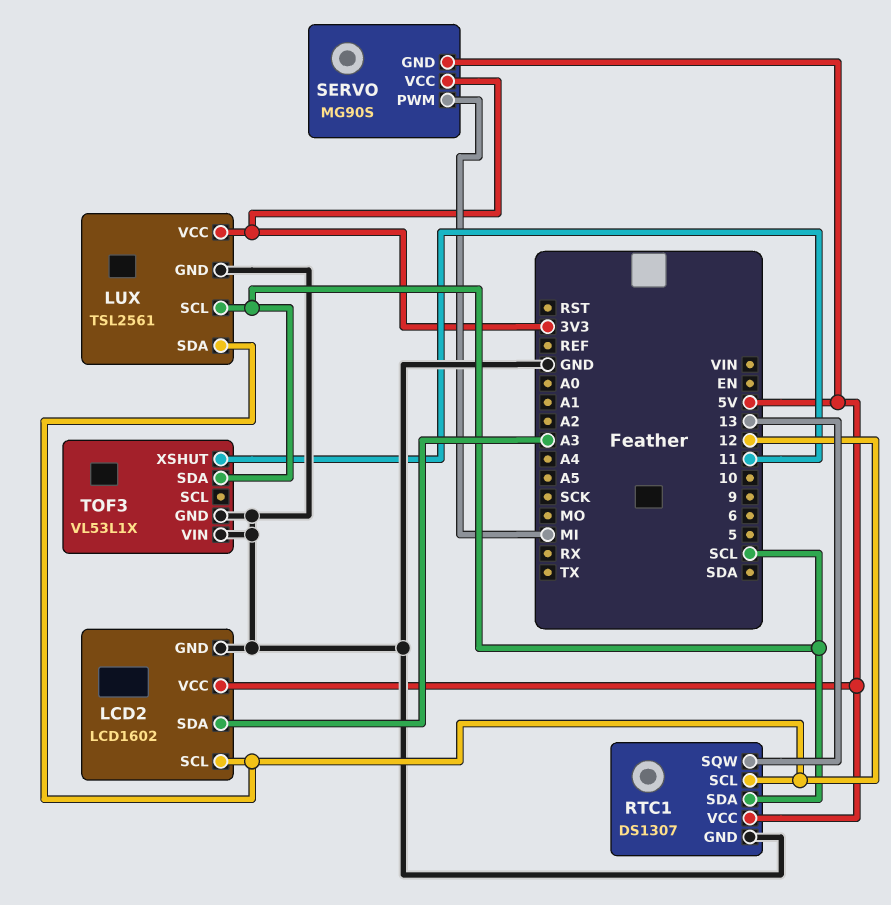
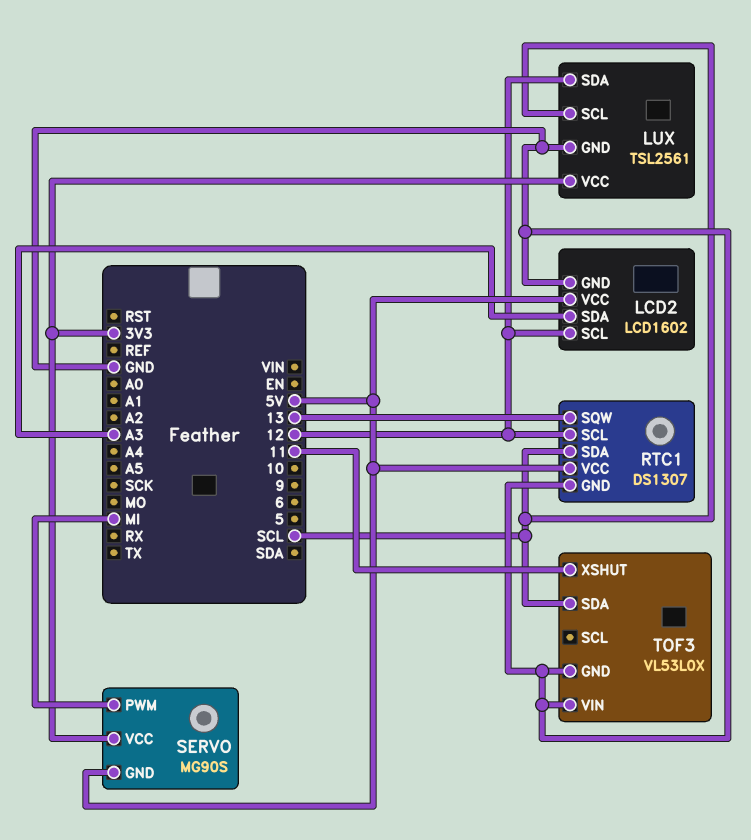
TOF3: VL53L1X -> VL53L0X

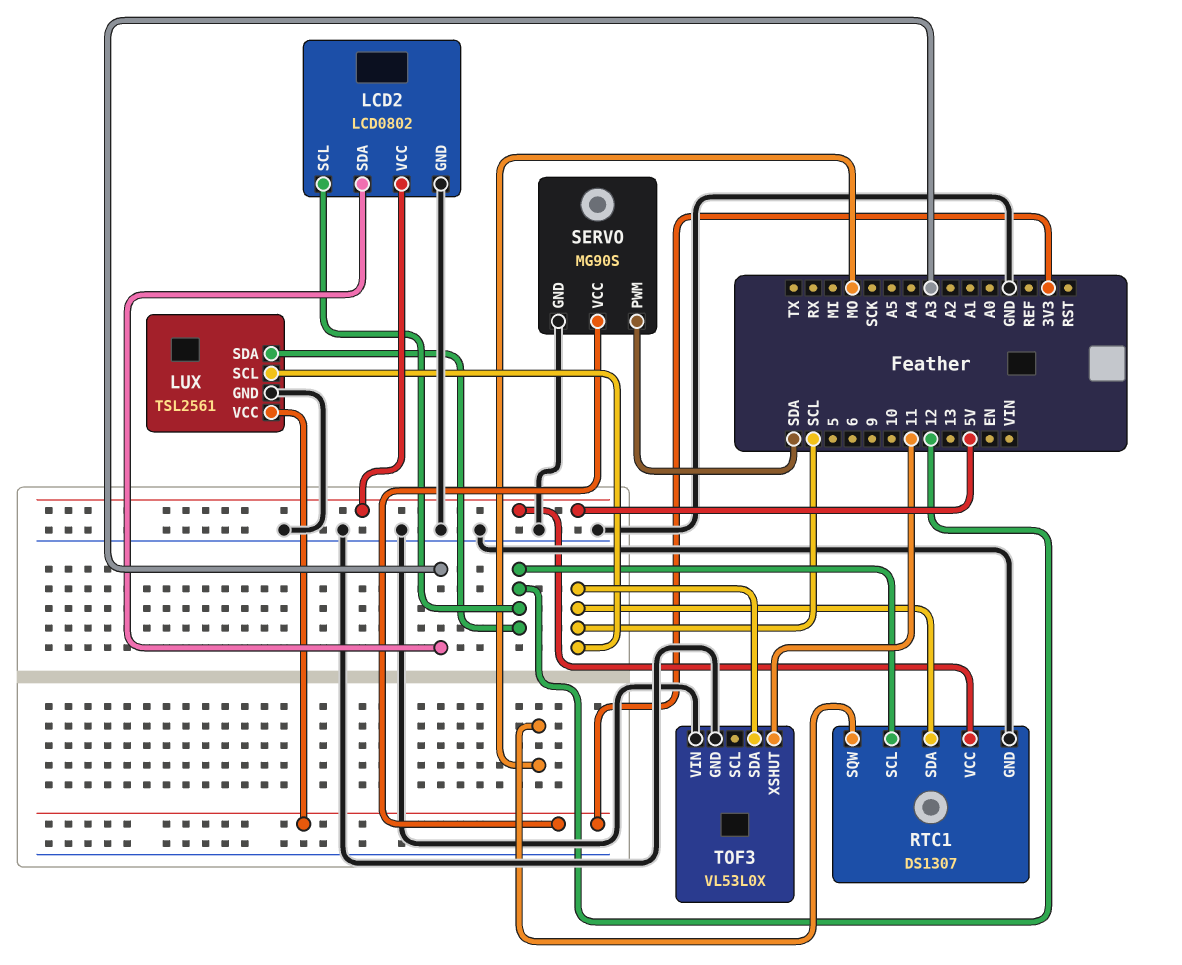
LCD2: LCD1602 -> LCD0802
RTC1 pin SQW: 13 -> MO
SERVO pin GND: 5V -> GND
SERVO pin PWM: MI -> SDA

